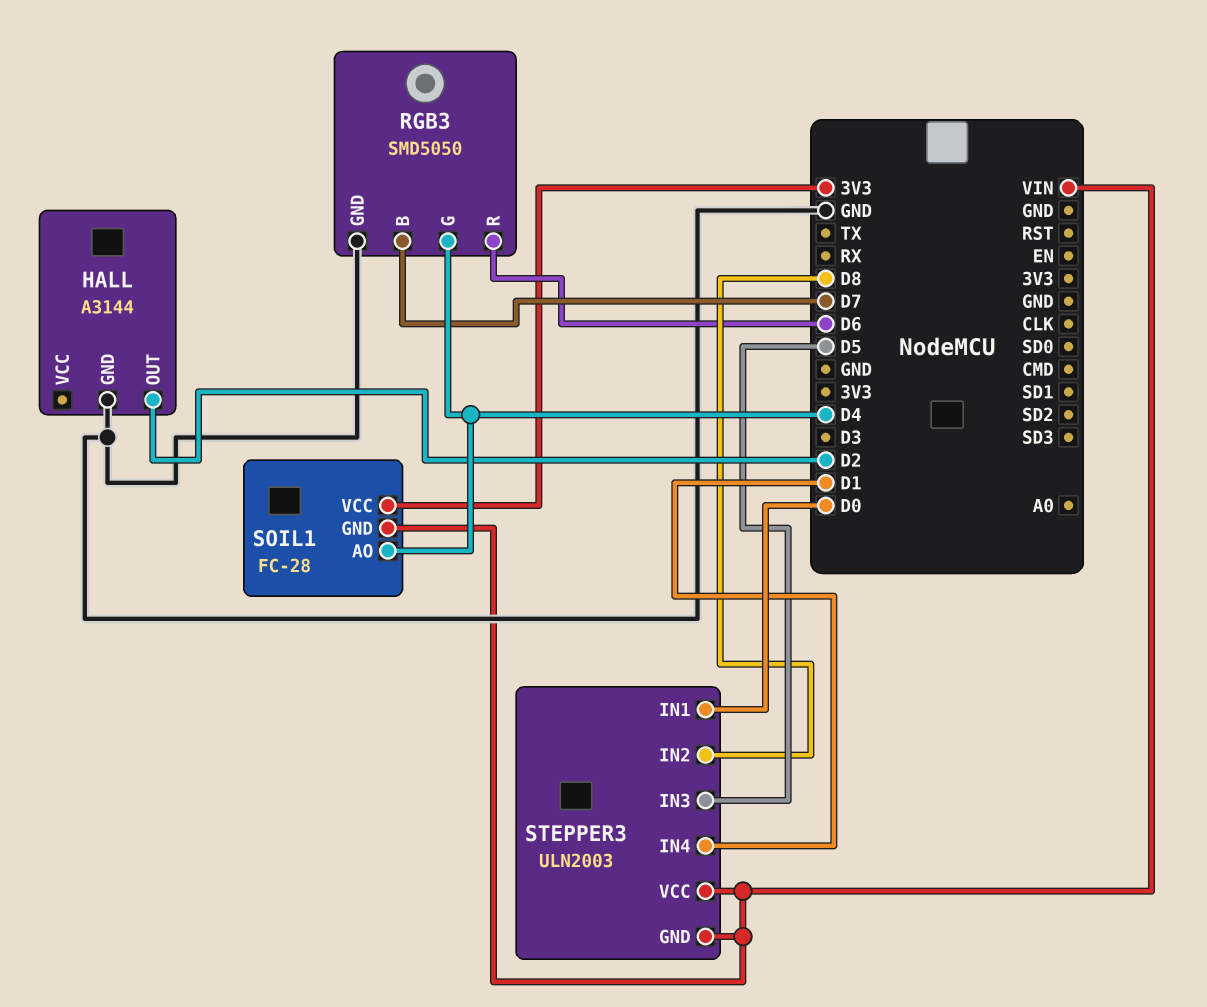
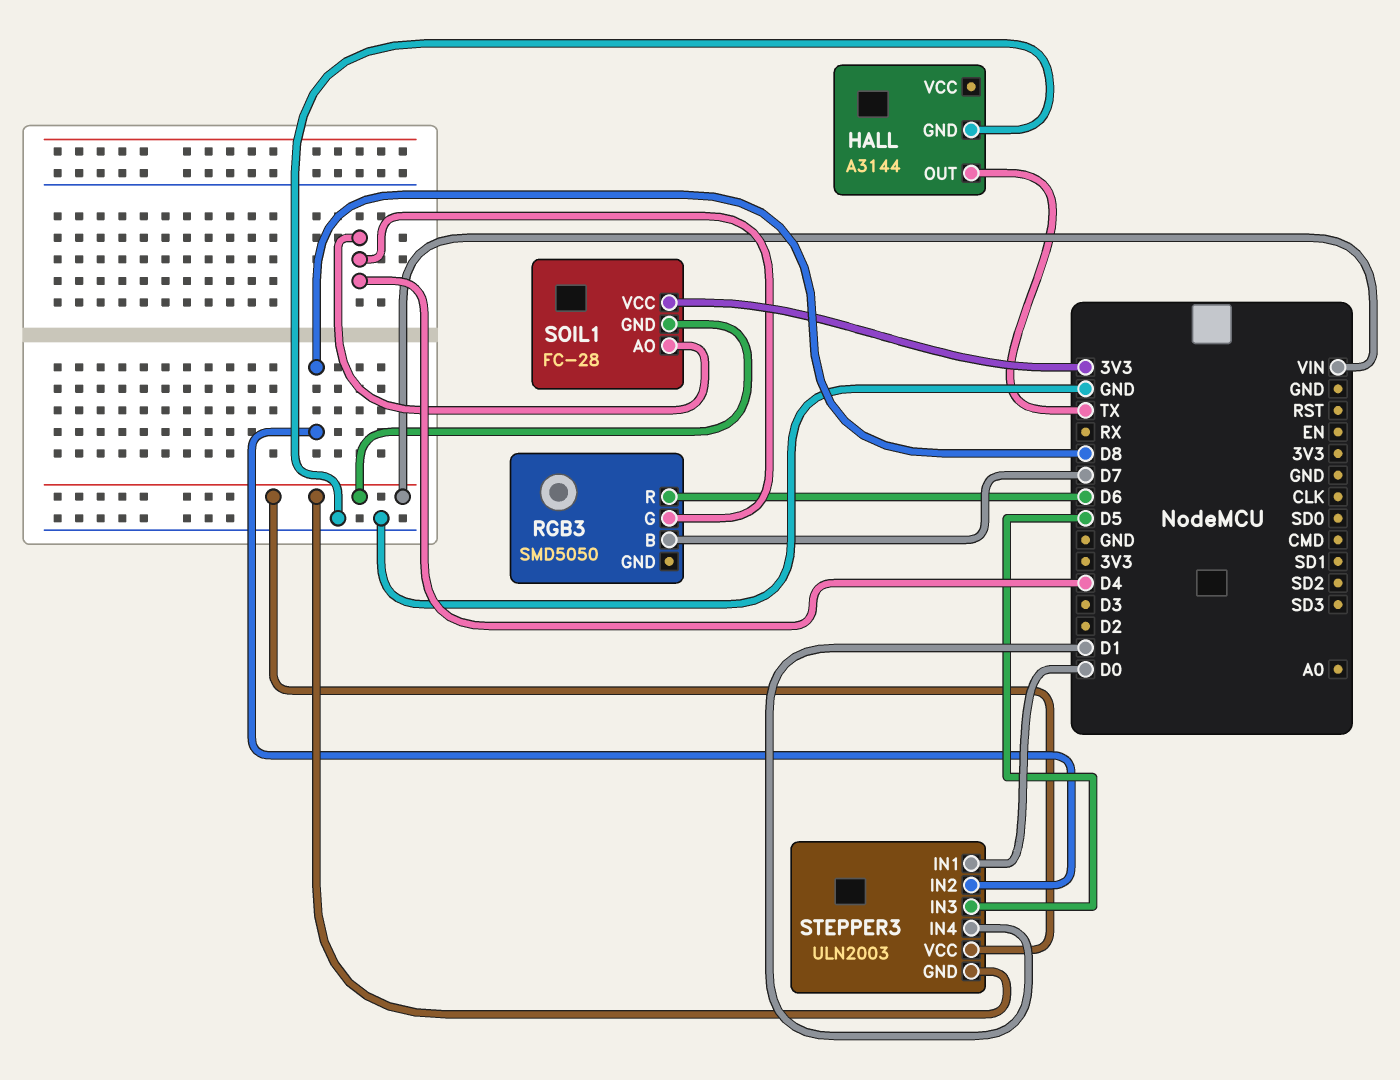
HALL pin OUT: D2 -> TX
RGB3 pin GND: GND -> none

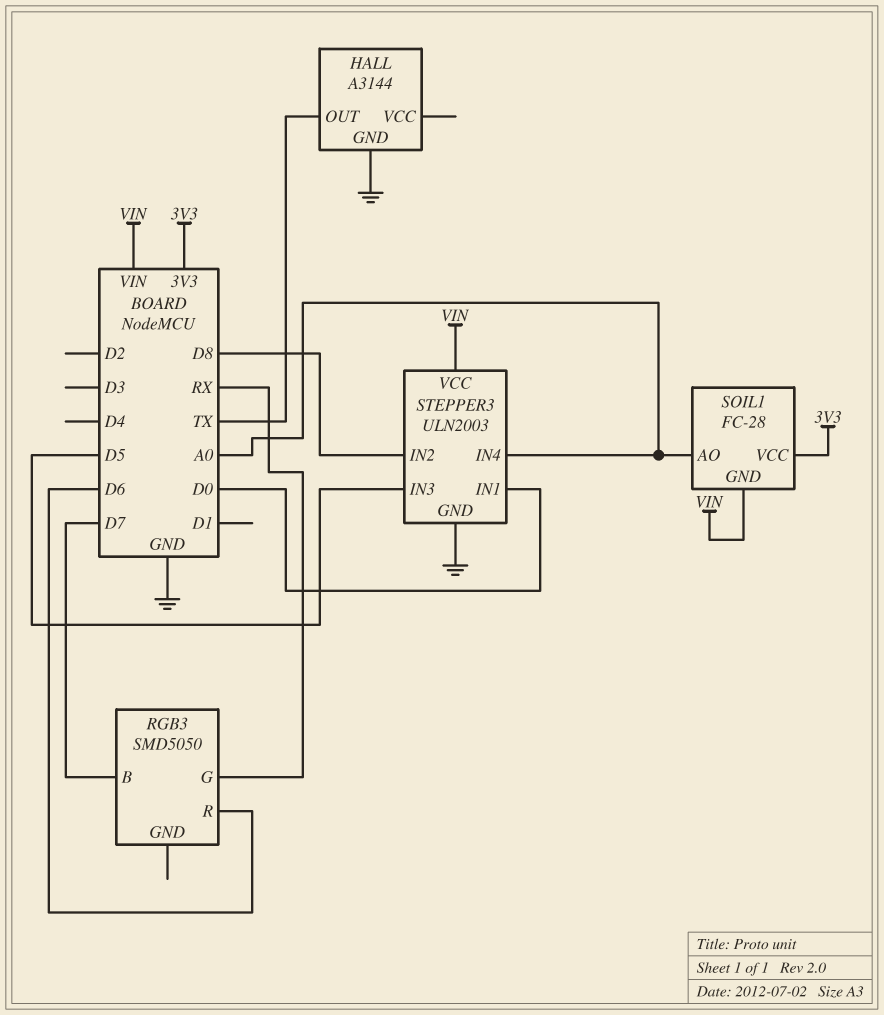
RGB3 pin G: D4 -> RX
SOIL1 pin AO: D4 -> A0
STEPPER3 pin GND: VIN -> GND
STEPPER3 pin IN4: D1 -> A0

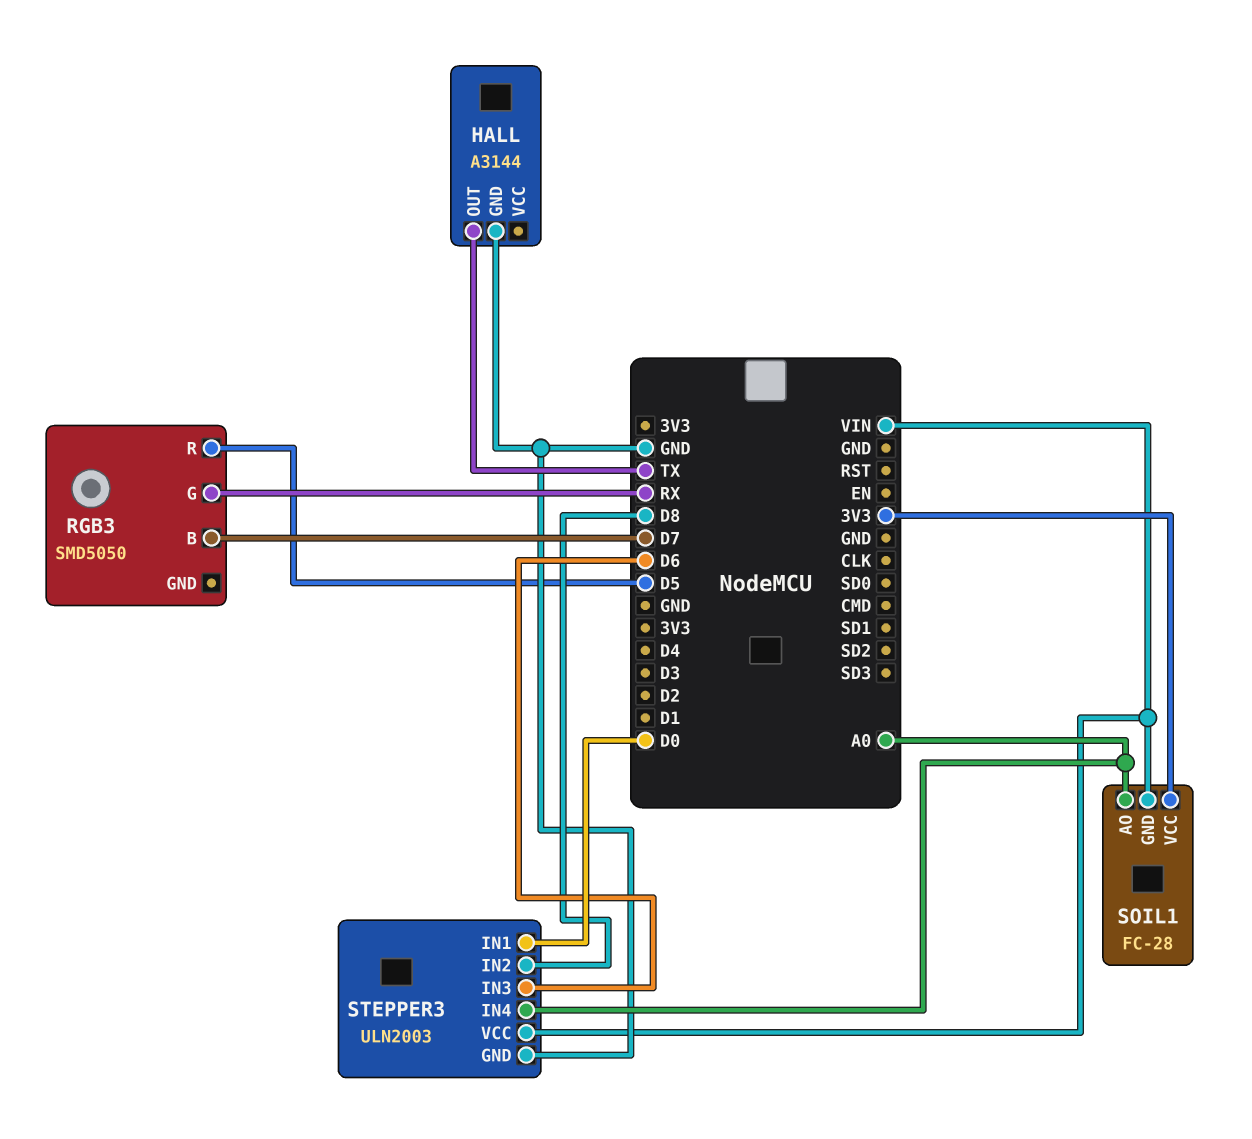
RGB3 pin R: D6 -> D5
STEPPER3 pin IN3: D5 -> D6

